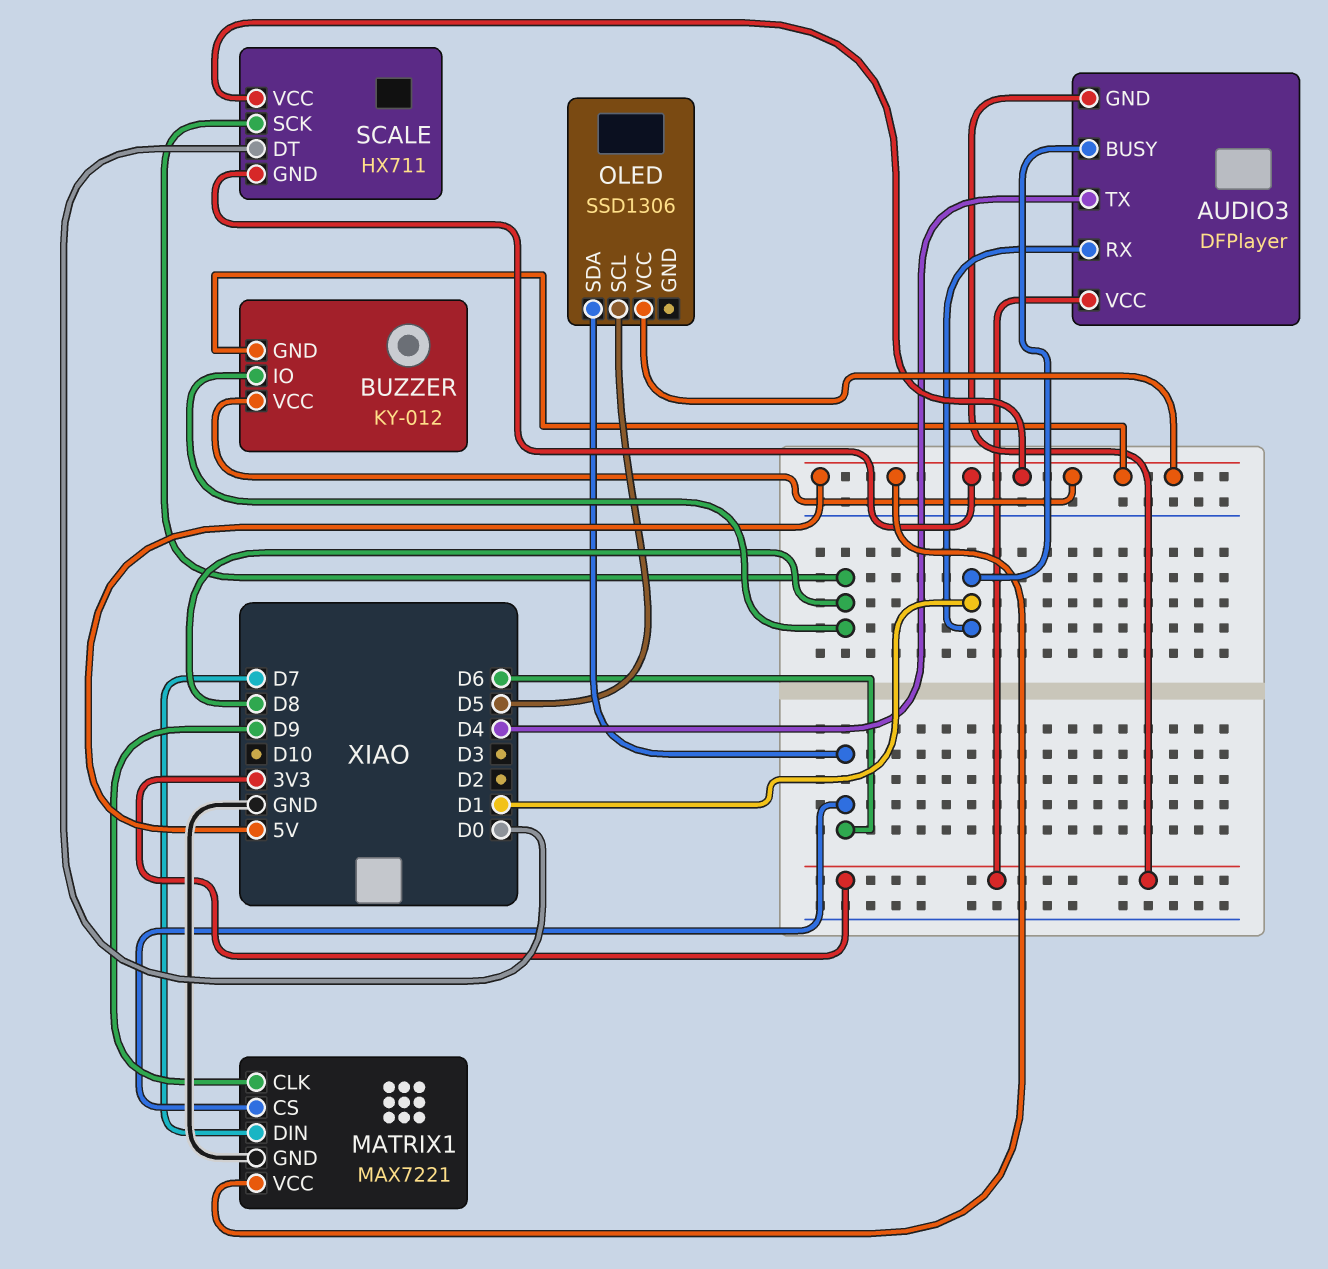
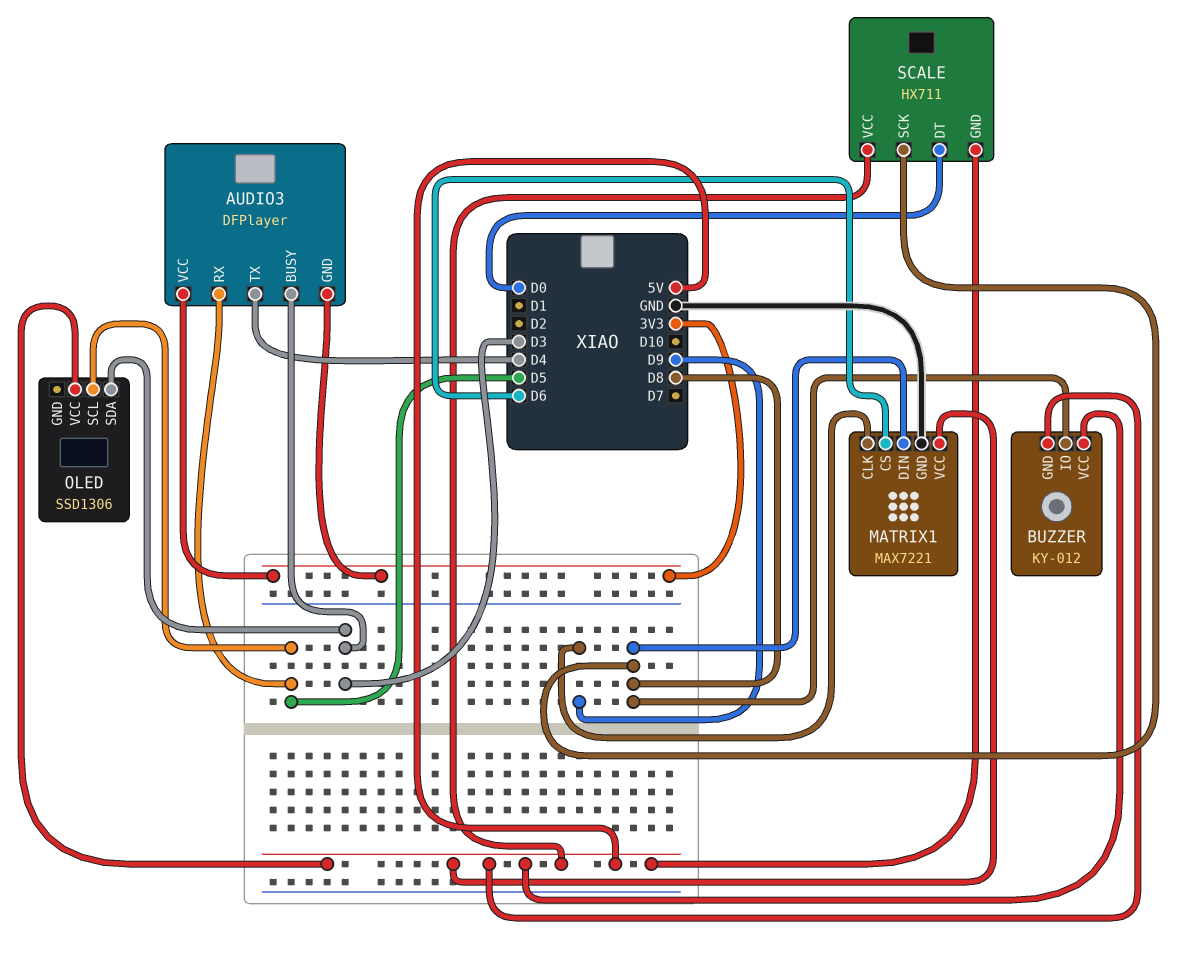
AUDIO3 pin BUSY: D1 -> D3
AUDIO3 pin RX: D1 -> D5
MATRIX1 pin DIN: D7 -> D8
OLED pin SDA: D6 -> D3

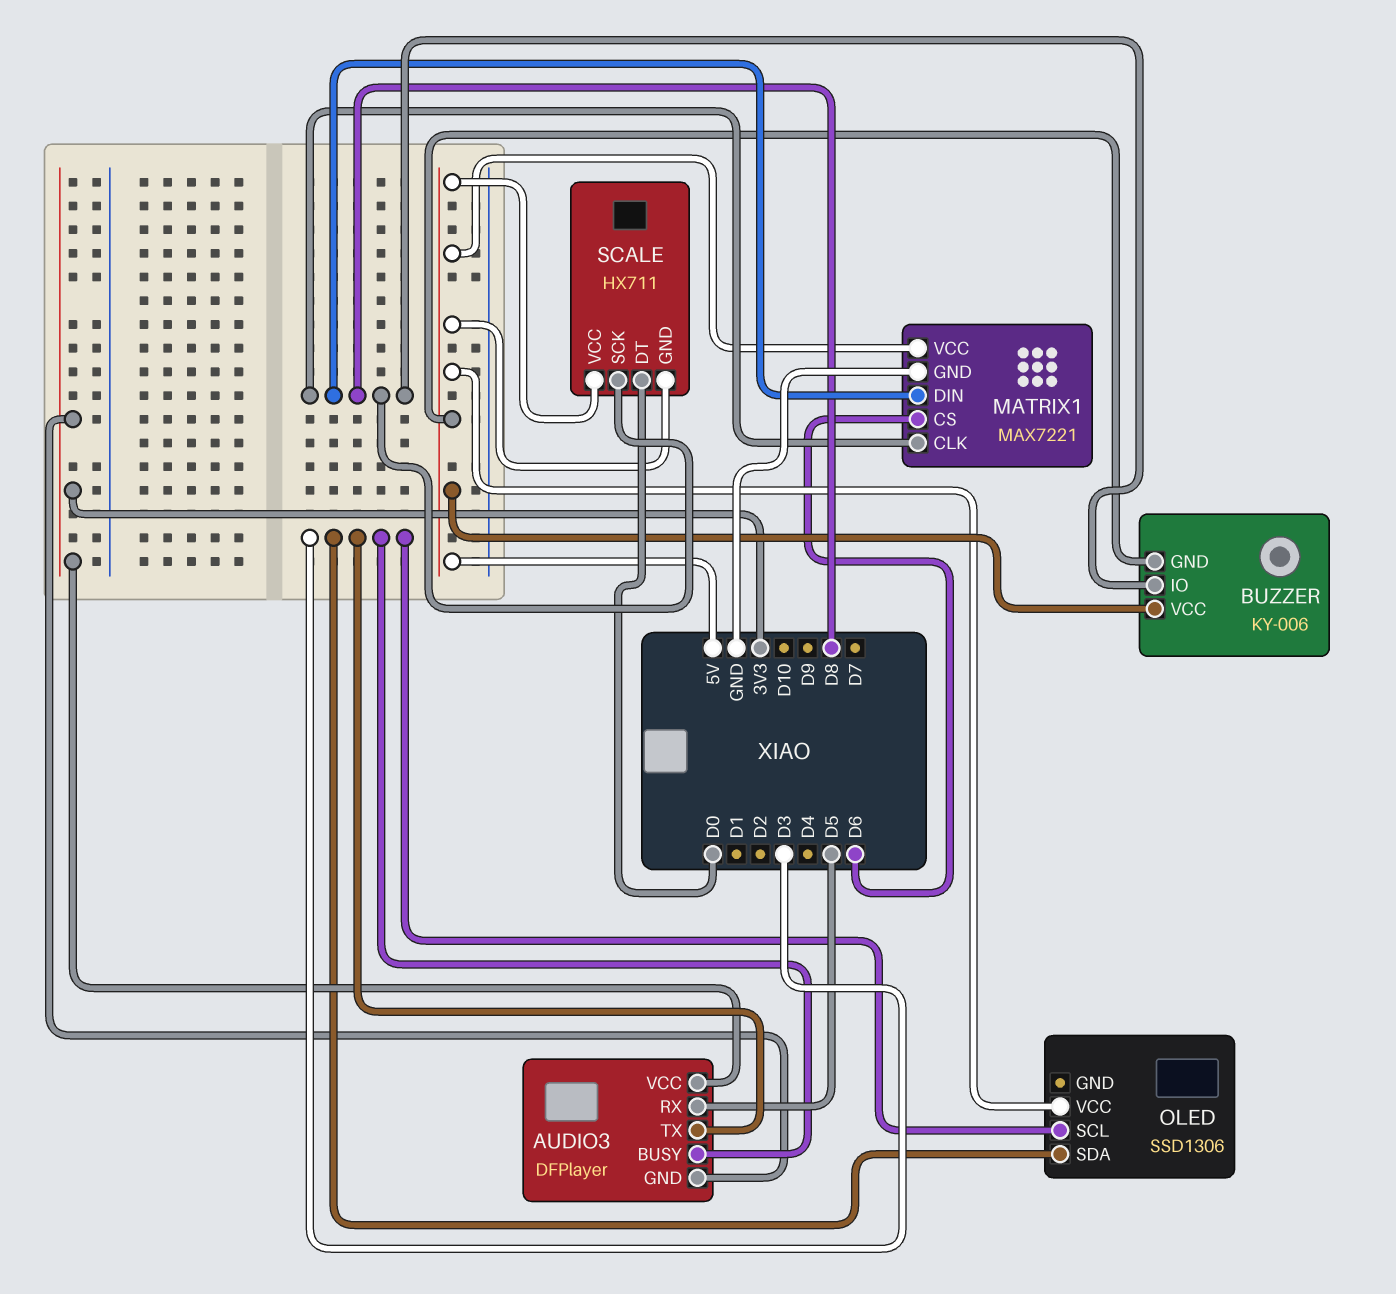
AUDIO3 pin TX: D4 -> D3
BUZZER: KY-012 -> KY-006
MATRIX1 pin CLK: D9 -> D8
OLED pin SCL: D5 -> D3

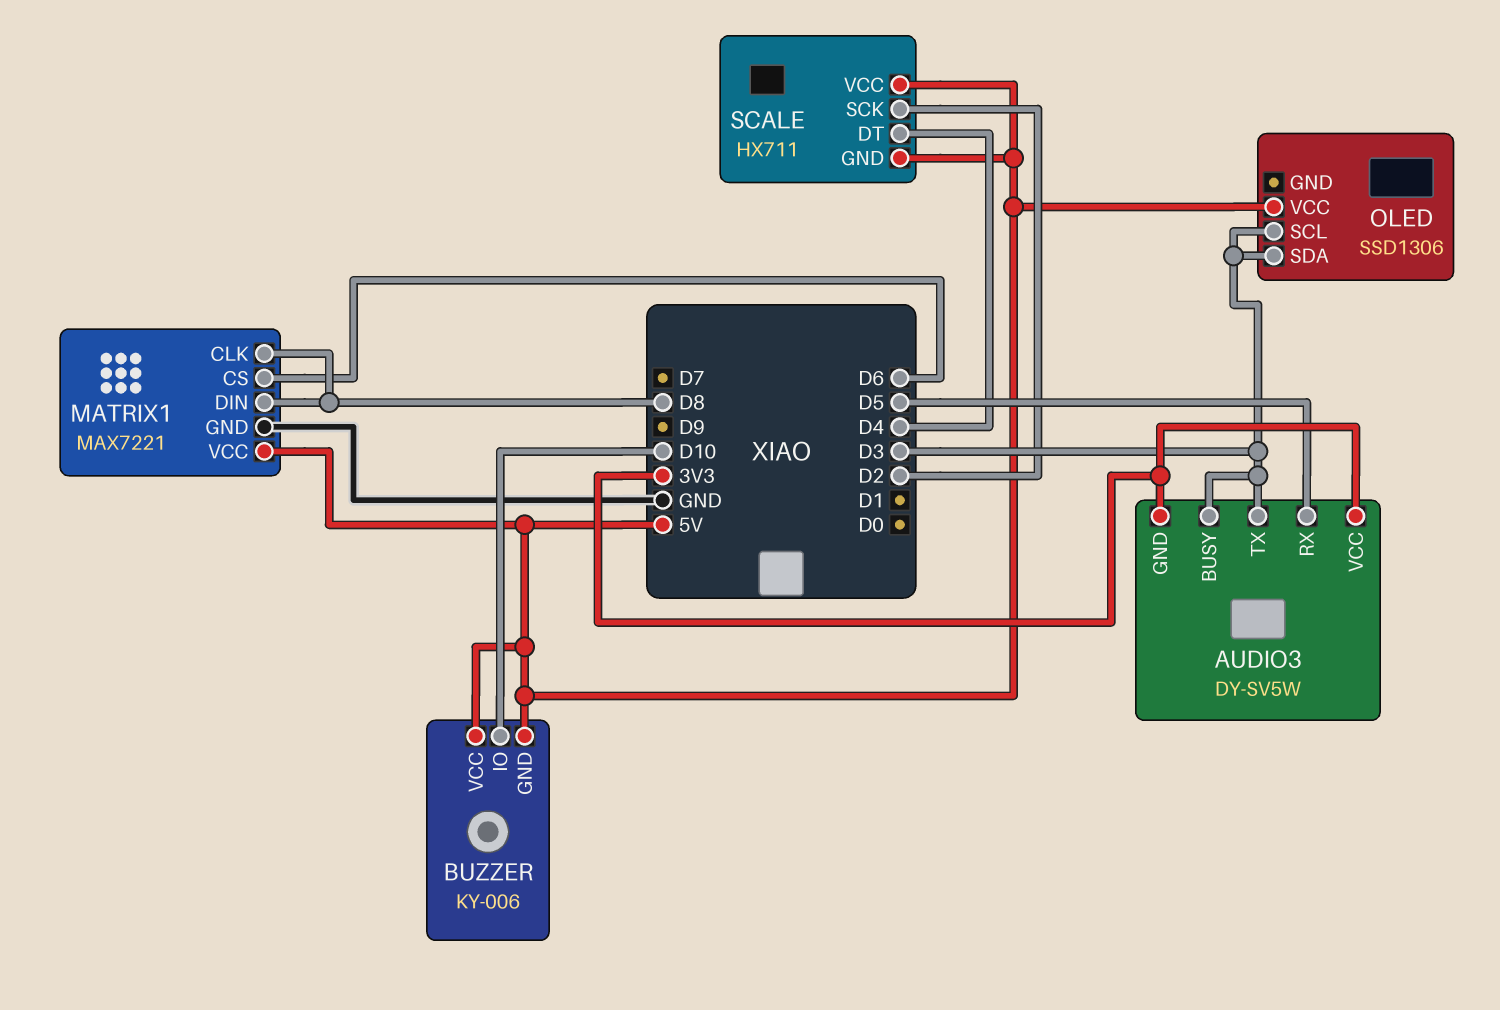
AUDIO3: DFPlayer -> DY-SV5W
BUZZER pin IO: D8 -> D10
SCALE pin DT: D0 -> D4
SCALE pin SCK: D8 -> D2

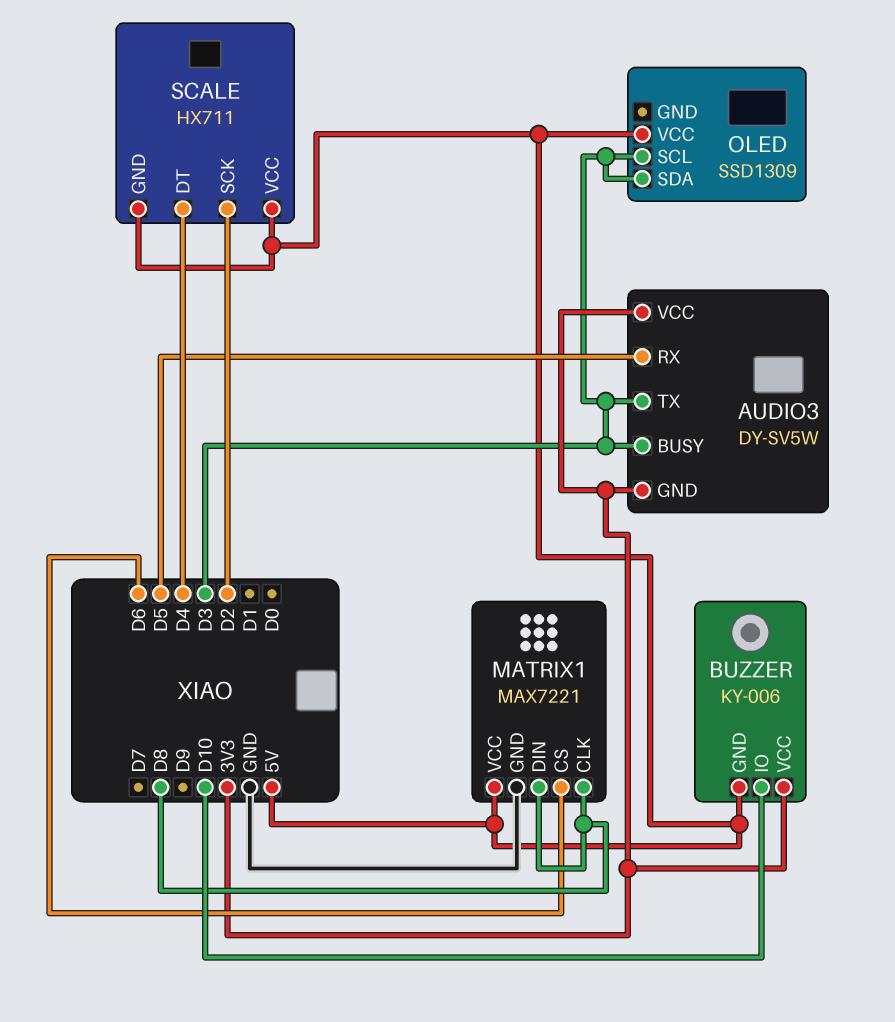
BUZZER pin VCC: 5V -> 3V3
OLED: SSD1306 -> SSD1309

